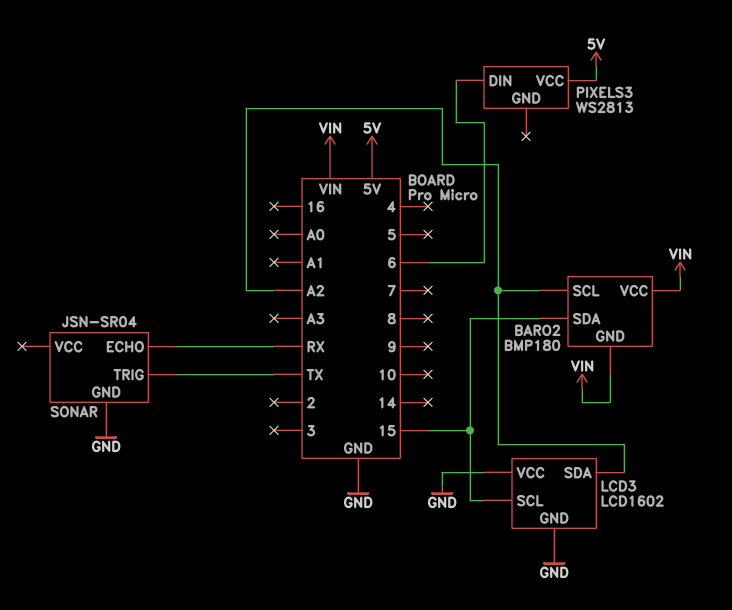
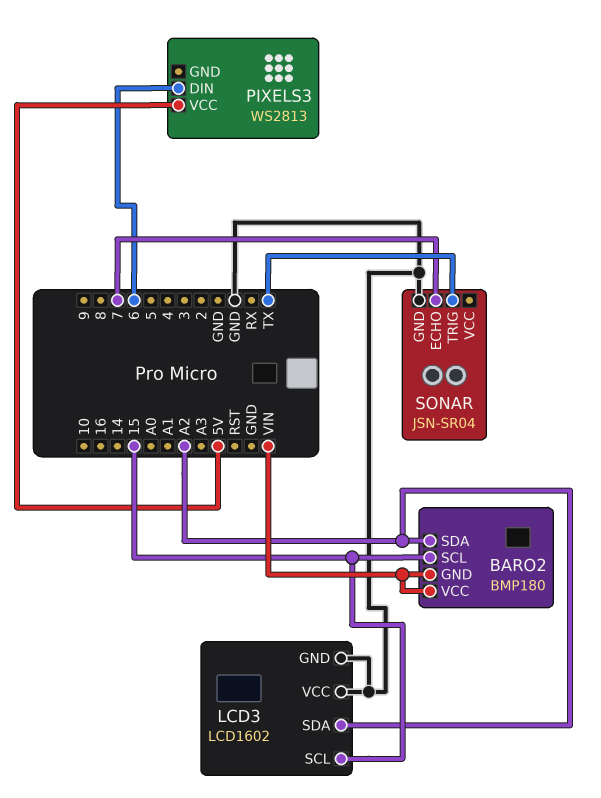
BARO2 pin SCL: A2 -> 15
BARO2 pin SDA: 15 -> A2
SONAR pin ECHO: RX -> 7

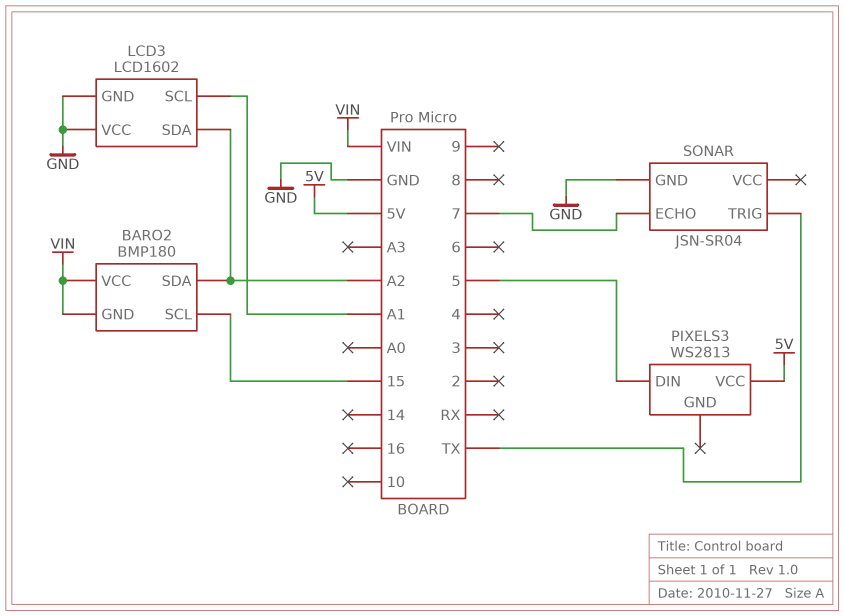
LCD3 pin SCL: 15 -> A1
PIXELS3 pin DIN: 6 -> 5

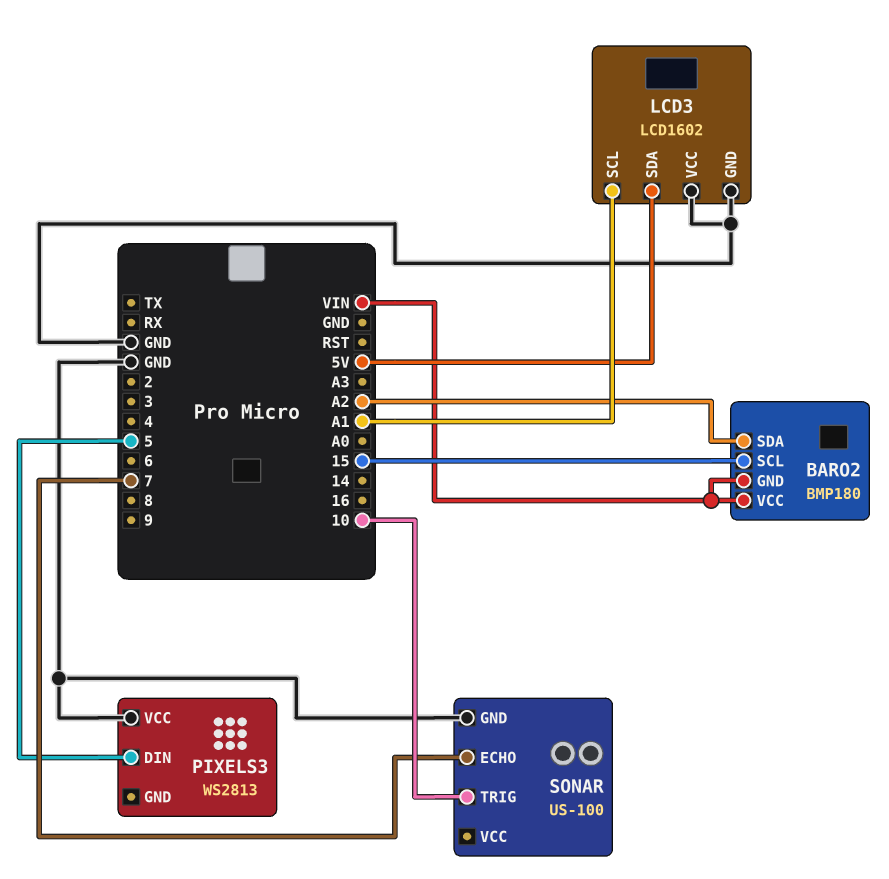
LCD3 pin SDA: A2 -> 5V
PIXELS3 pin VCC: 5V -> GND
SONAR: JSN-SR04 -> US-100
SONAR pin TRIG: TX -> 10

